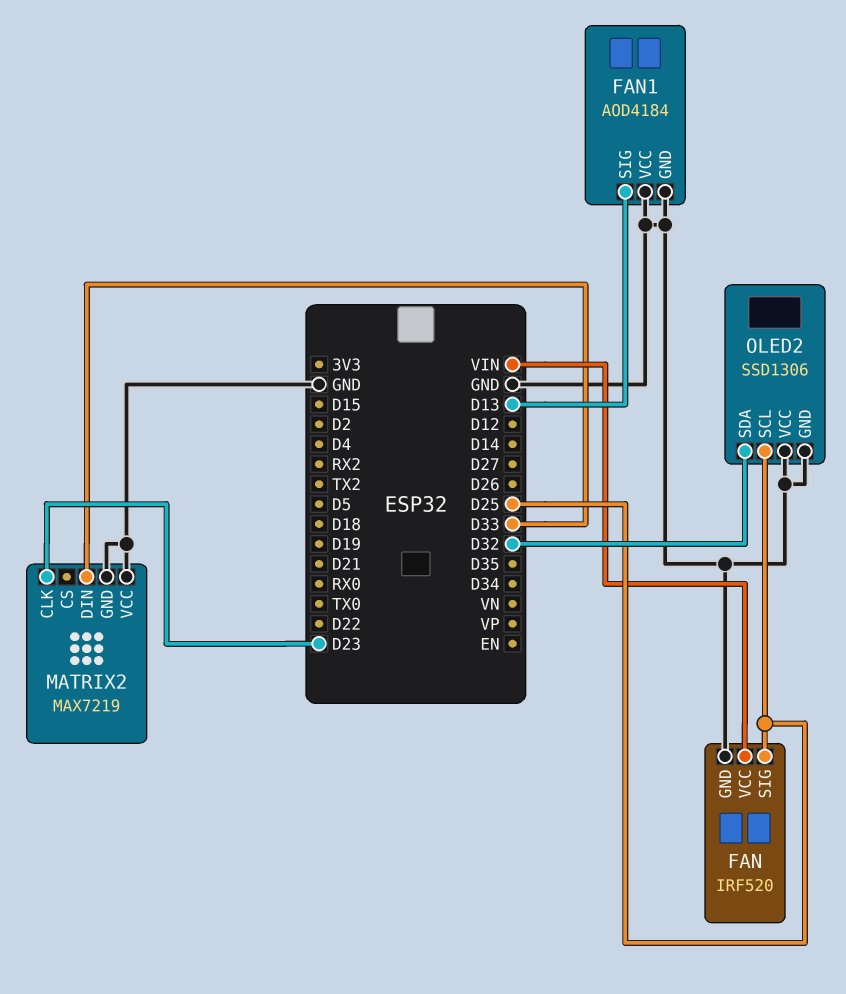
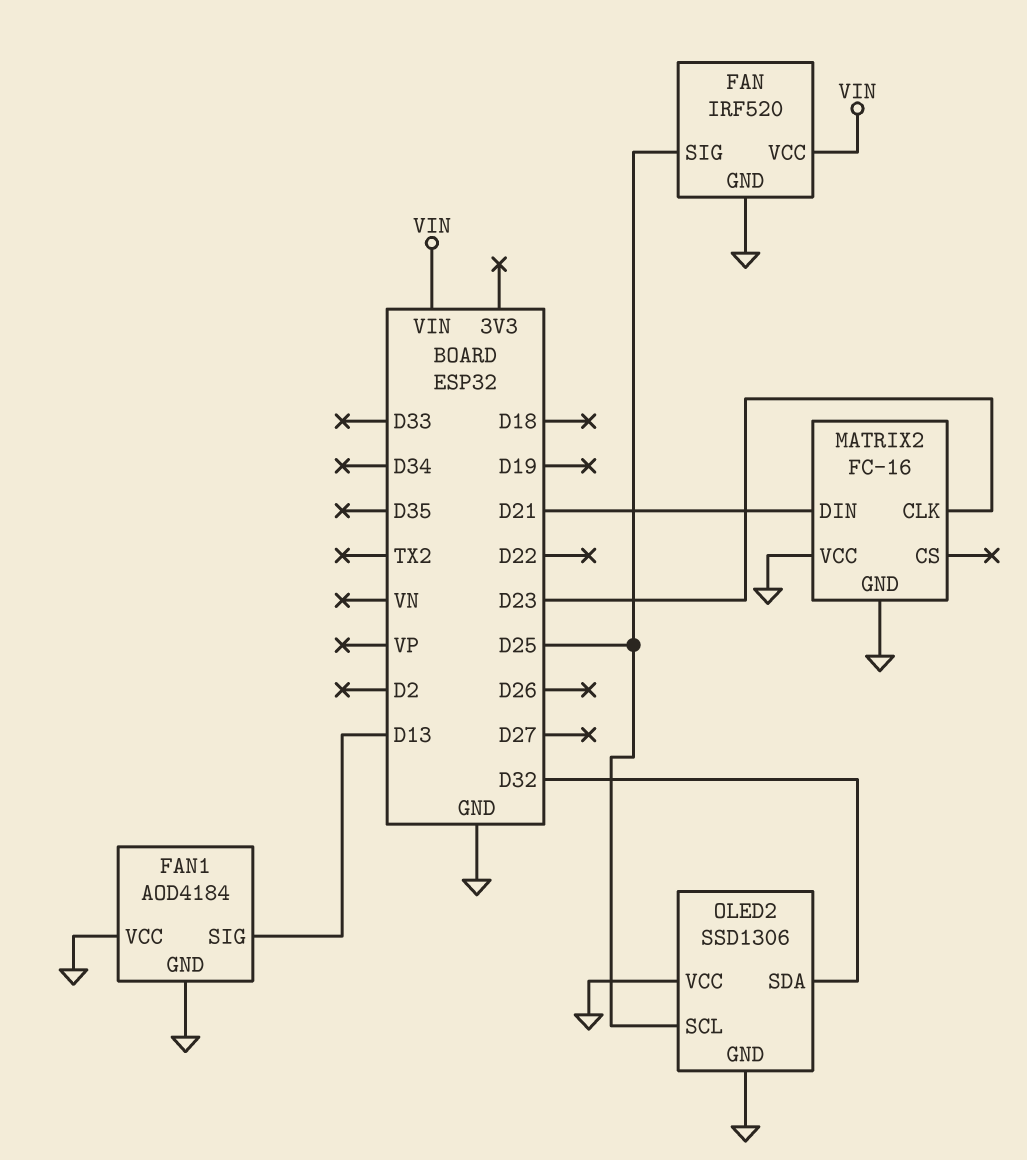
MATRIX2: MAX7219 -> FC-16
MATRIX2 pin DIN: D33 -> D21

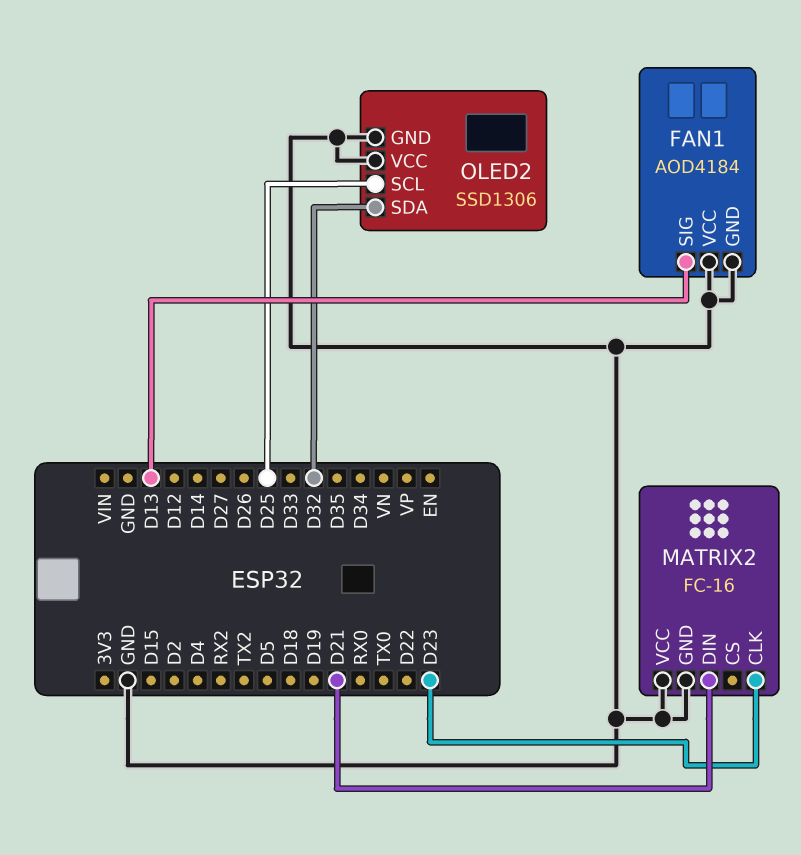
FAN: IRF520 -> none
FAN pin GND: GND -> none
FAN pin SIG: D25 -> none
FAN pin VCC: VIN -> none

